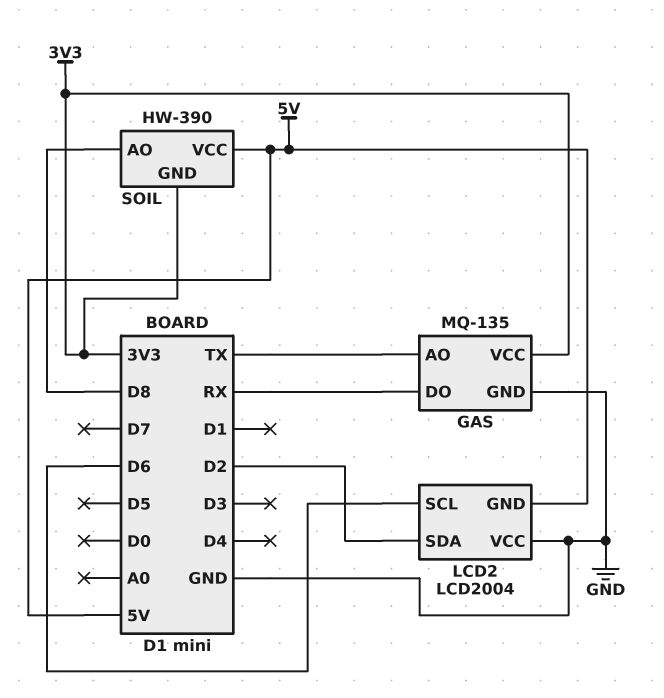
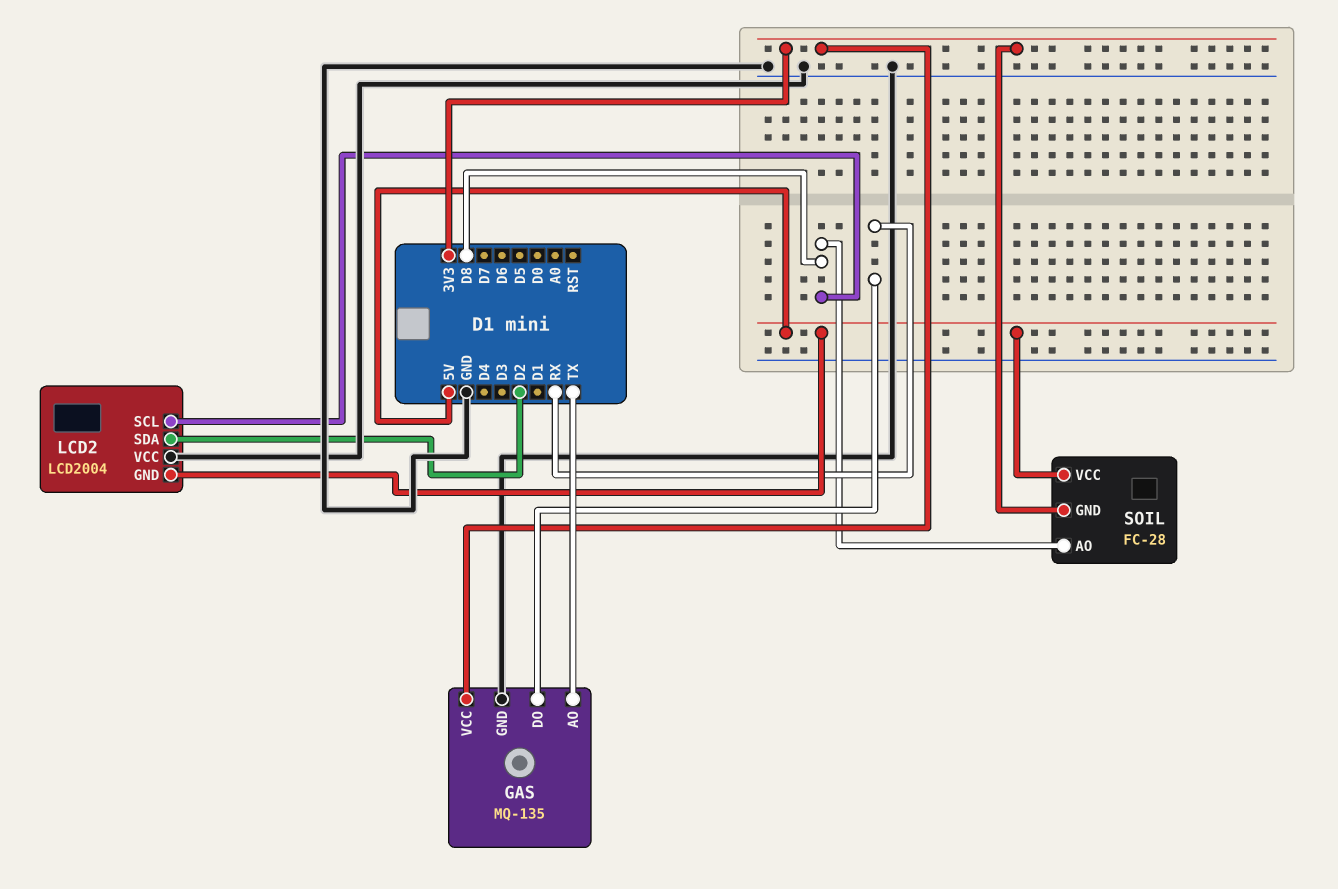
LCD2 pin SCL: D6 -> D8
SOIL: HW-390 -> FC-28

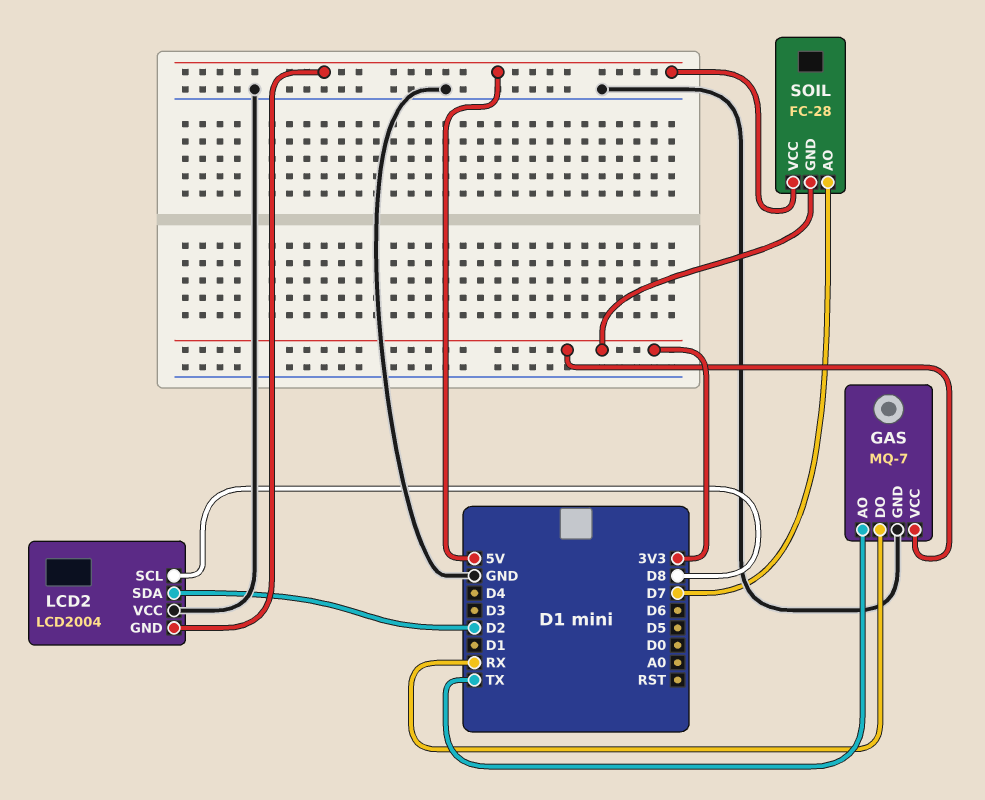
GAS: MQ-135 -> MQ-7
SOIL pin AO: D8 -> D7

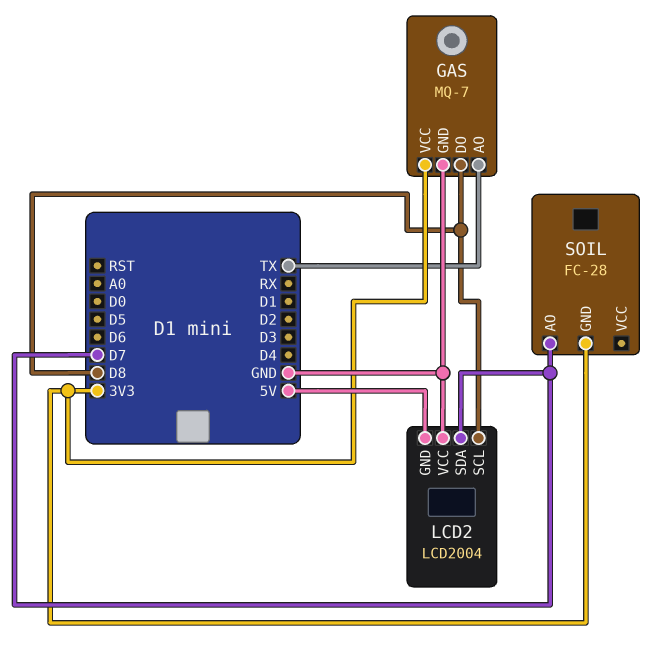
GAS pin DO: RX -> D8
LCD2 pin SDA: D2 -> D7
SOIL pin VCC: 5V -> none

